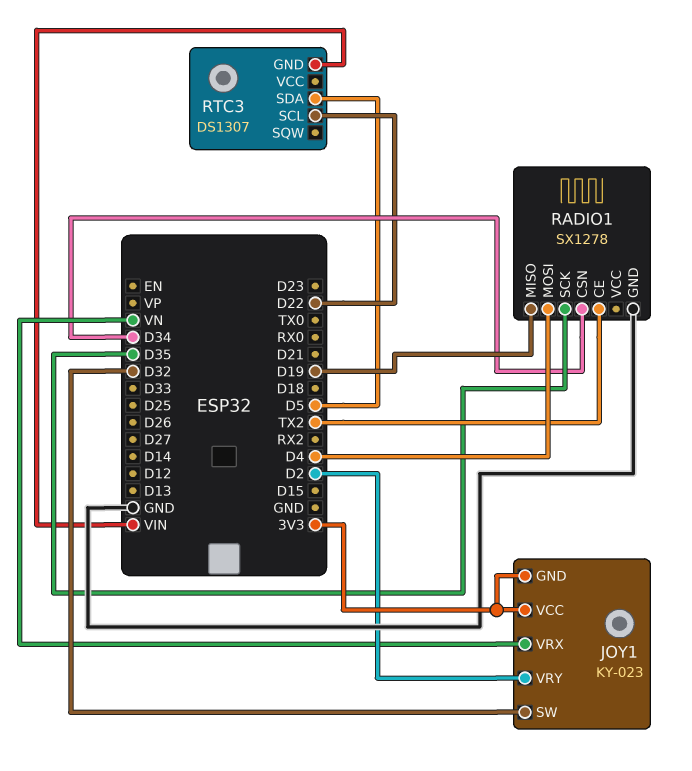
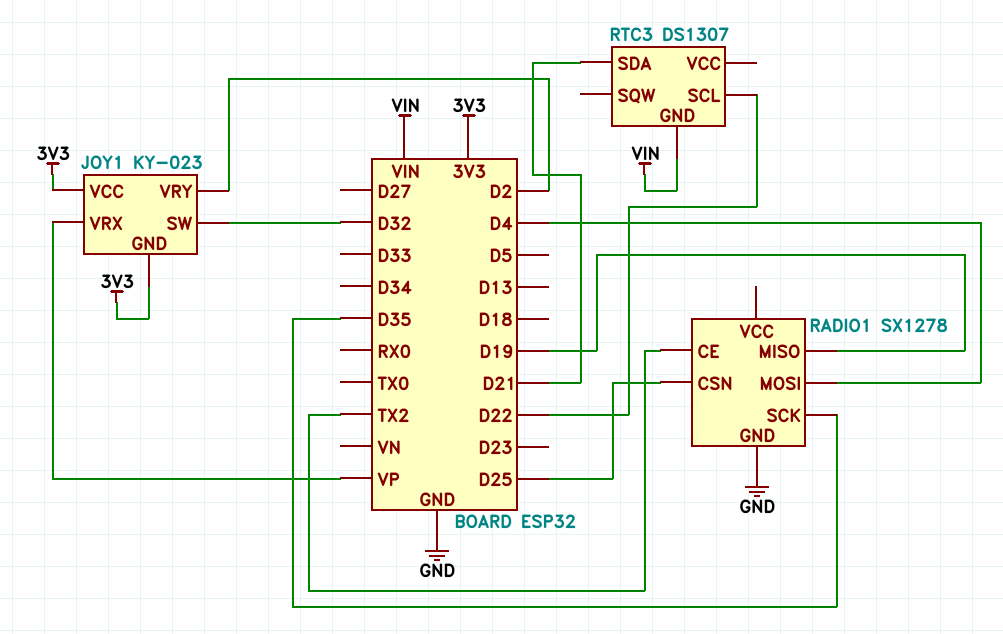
JOY1 pin VRX: VN -> VP
RADIO1 pin CSN: D34 -> D25
RTC3 pin SDA: D5 -> D21

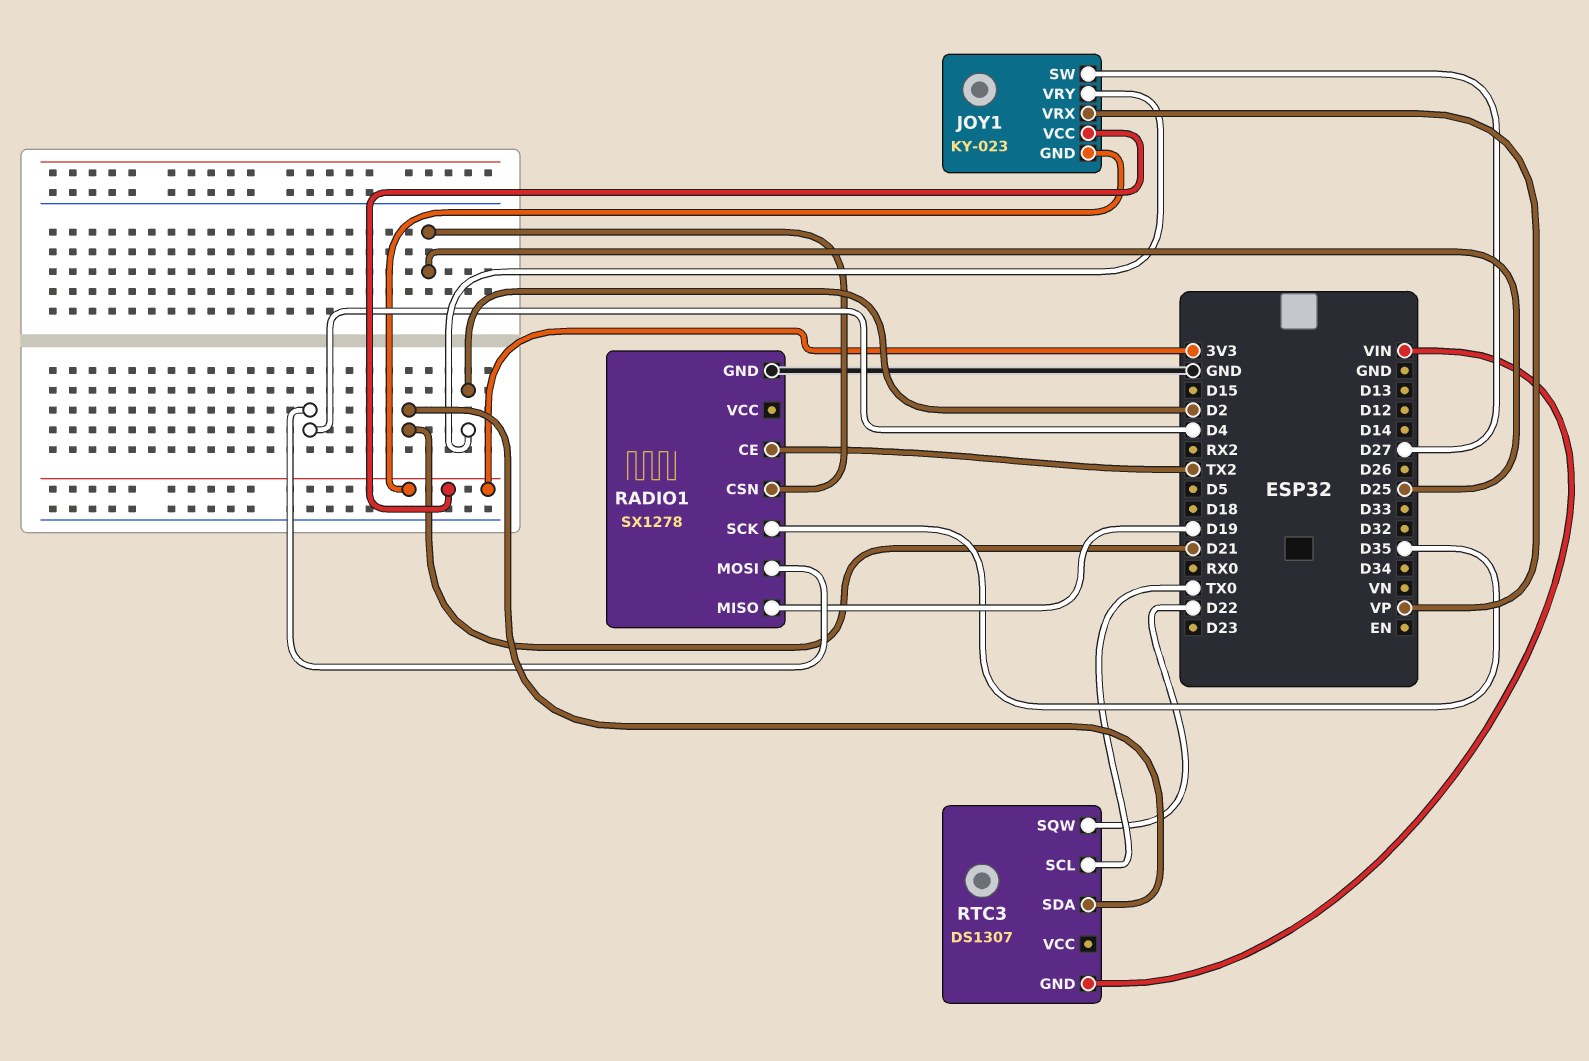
JOY1 pin SW: D32 -> D27
RTC3 pin SCL: D22 -> TX0
RTC3 pin SQW: none -> D22

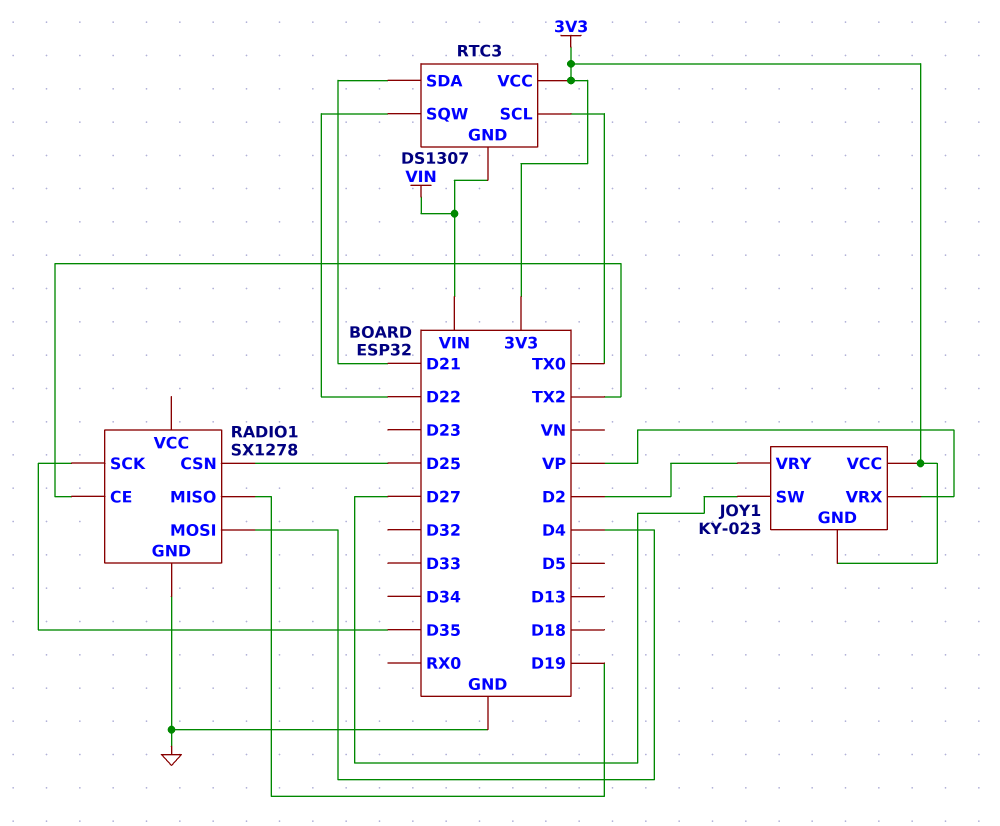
RTC3 pin VCC: none -> 3V3

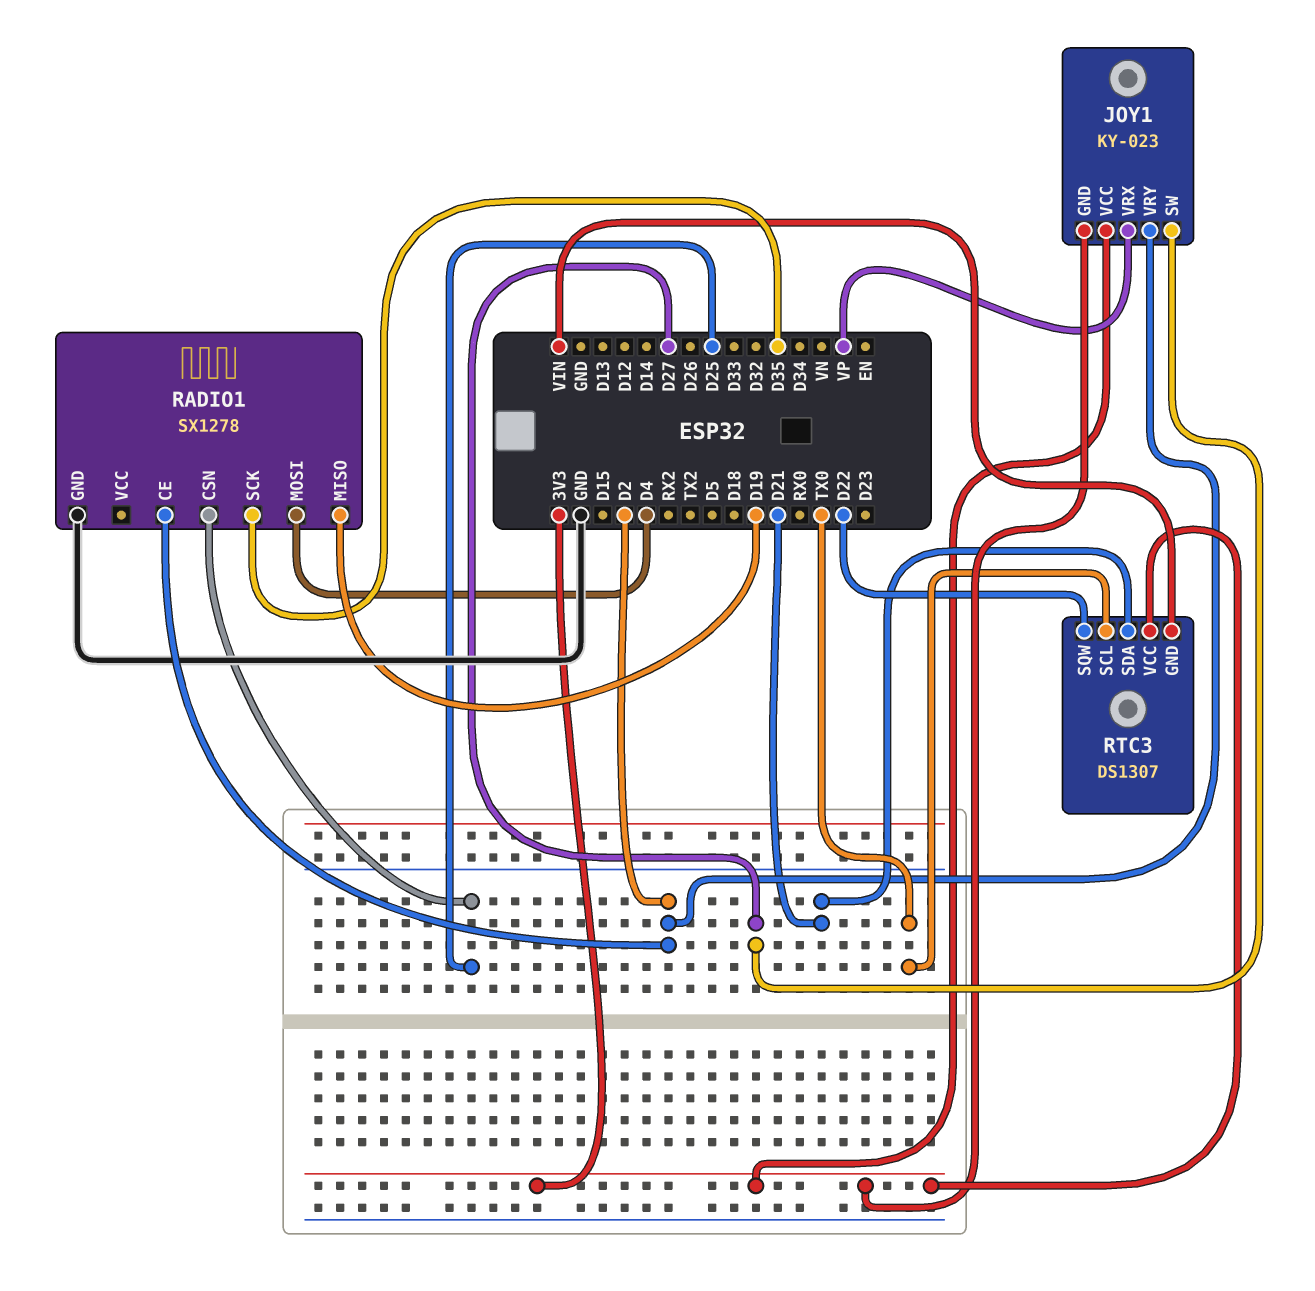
RADIO1 pin CE: TX2 -> D2

